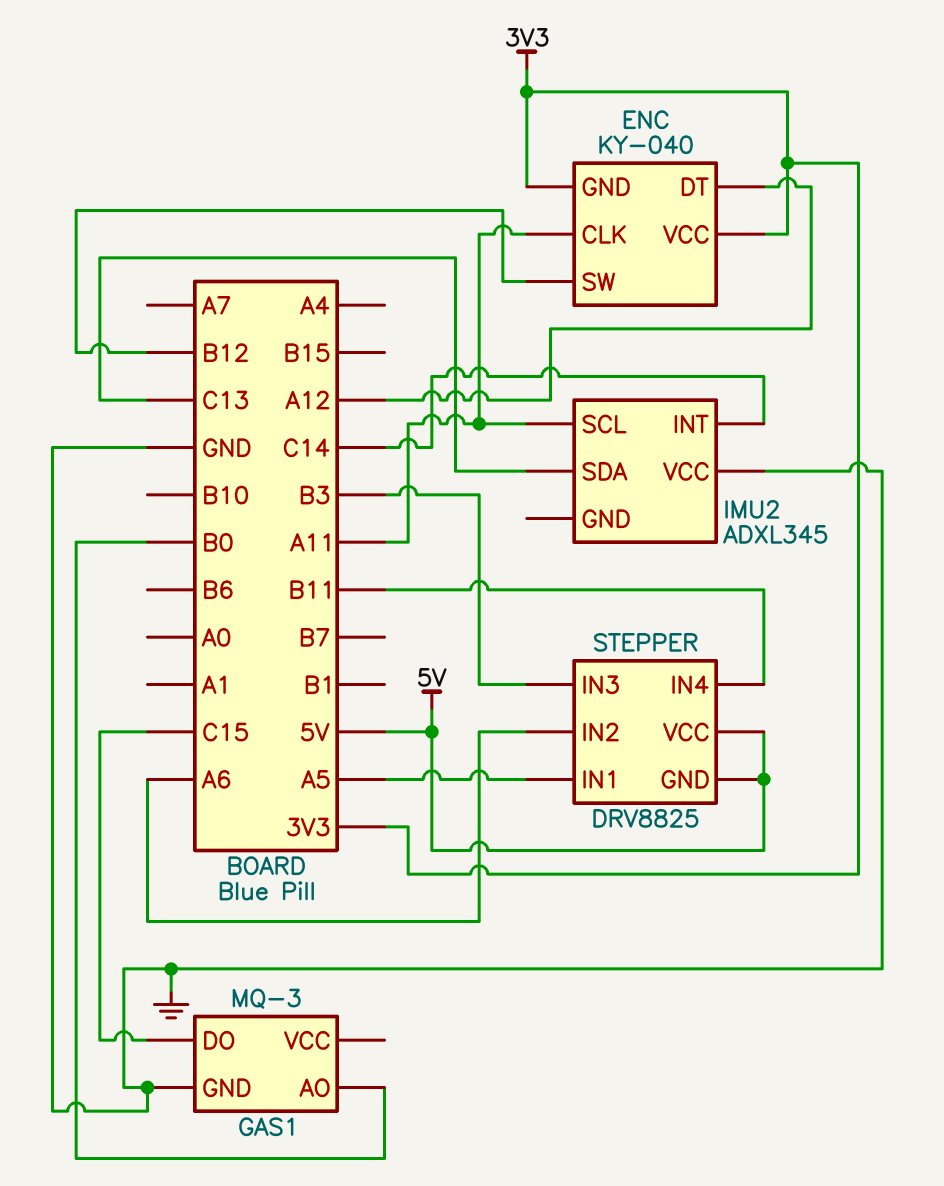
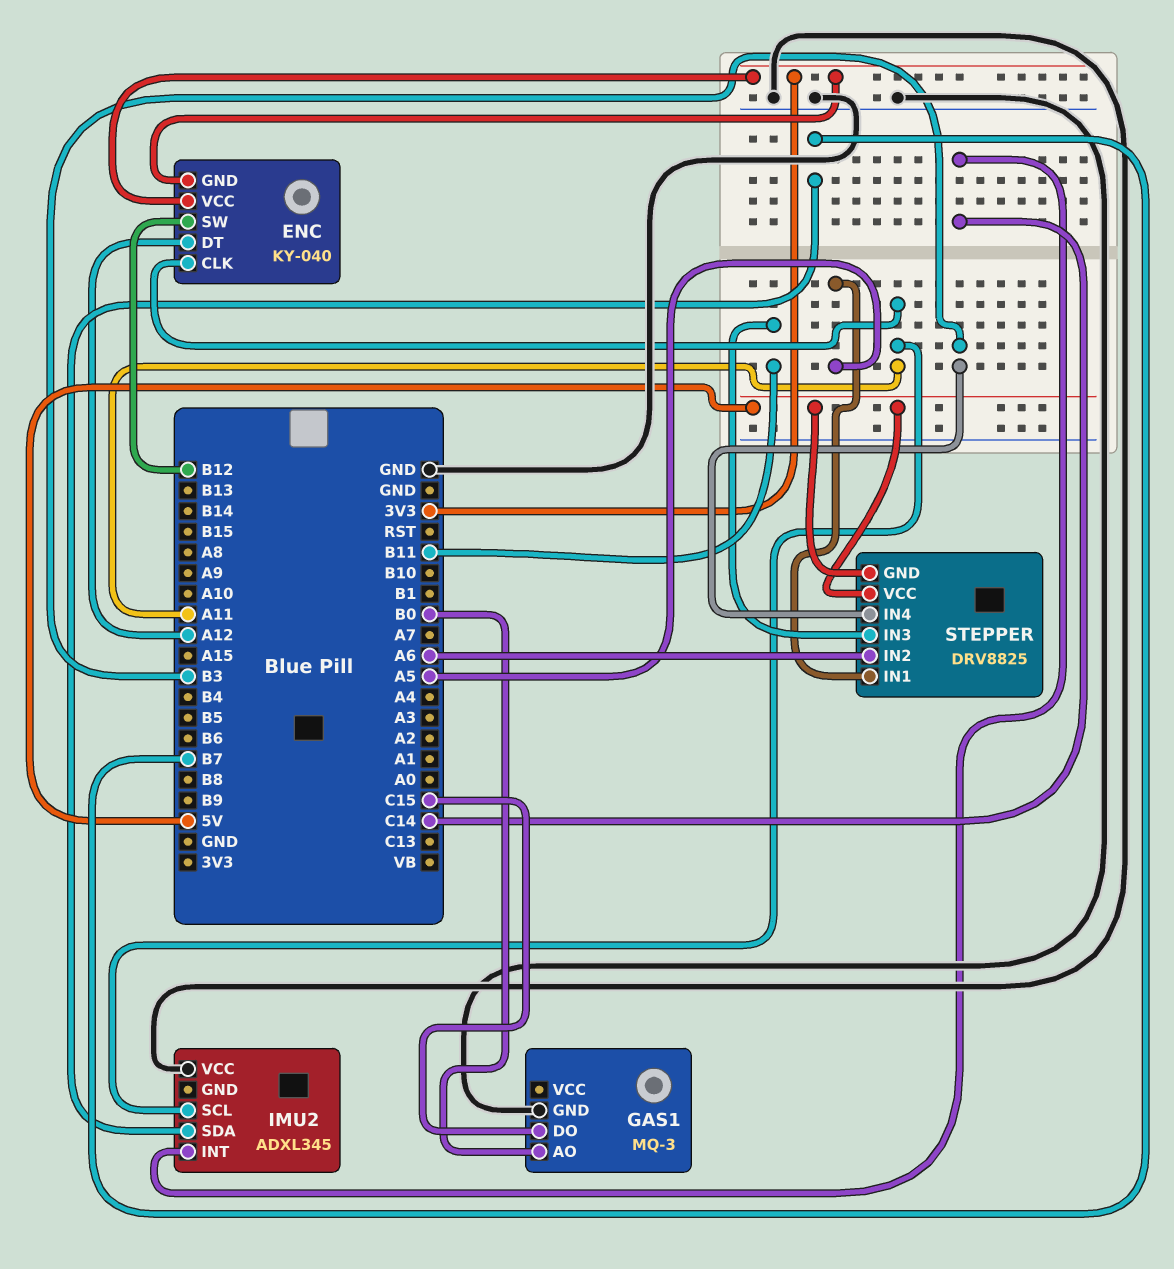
IMU2 pin SDA: C13 -> B7
STEPPER pin IN3: B3 -> B11
STEPPER pin IN4: B11 -> B3

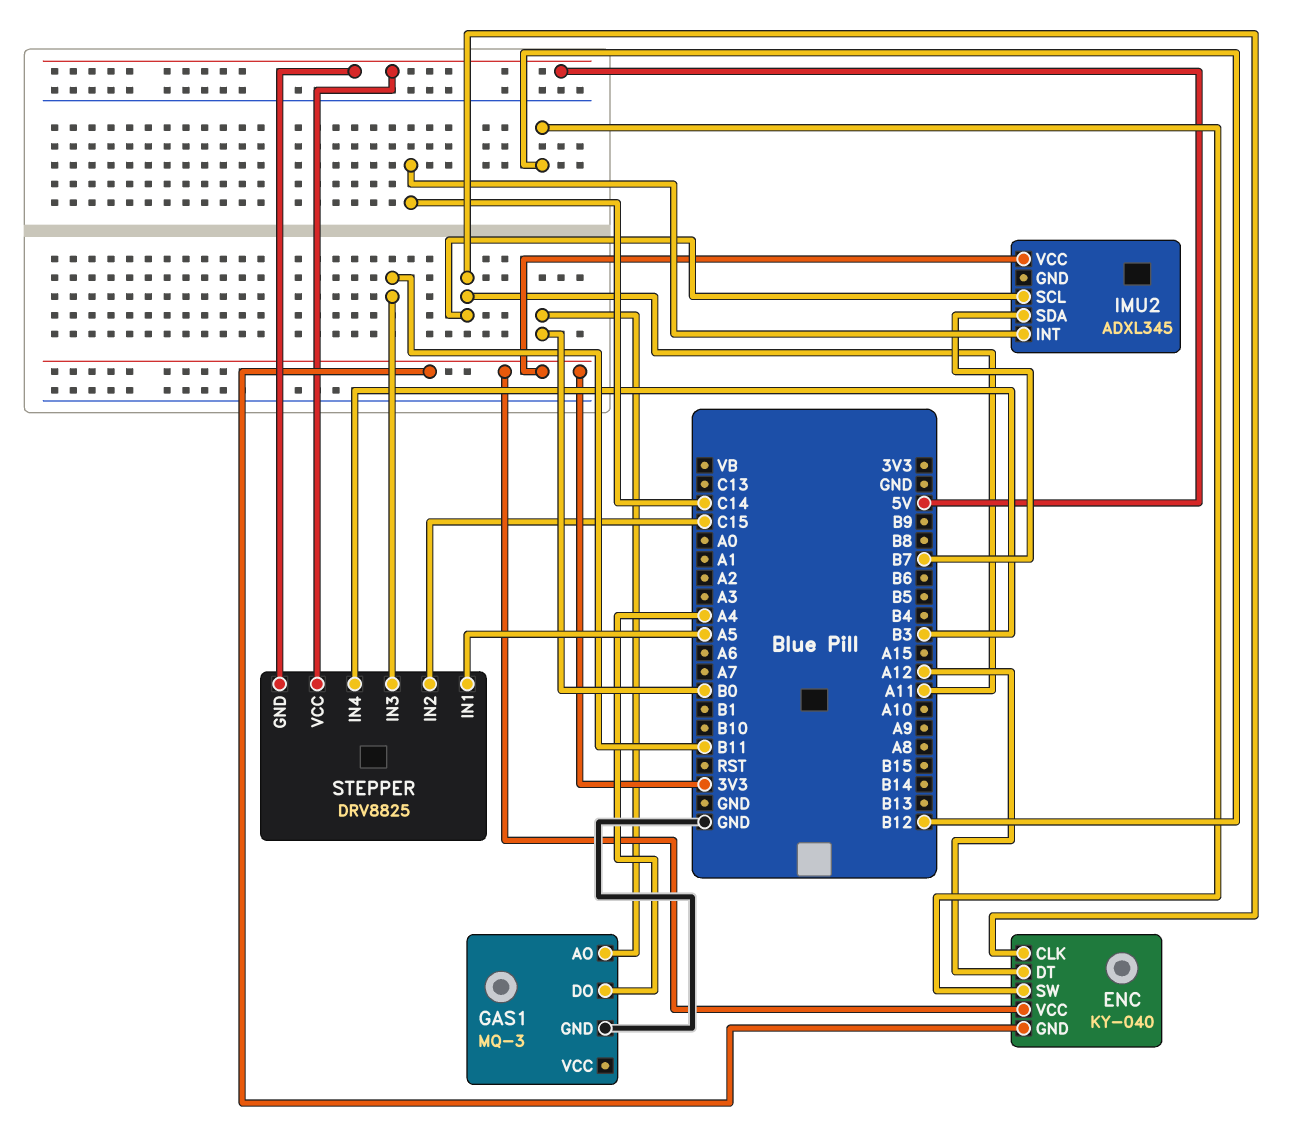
GAS1 pin DO: C15 -> A4
IMU2 pin VCC: GND -> 3V3
STEPPER pin IN2: A6 -> C15

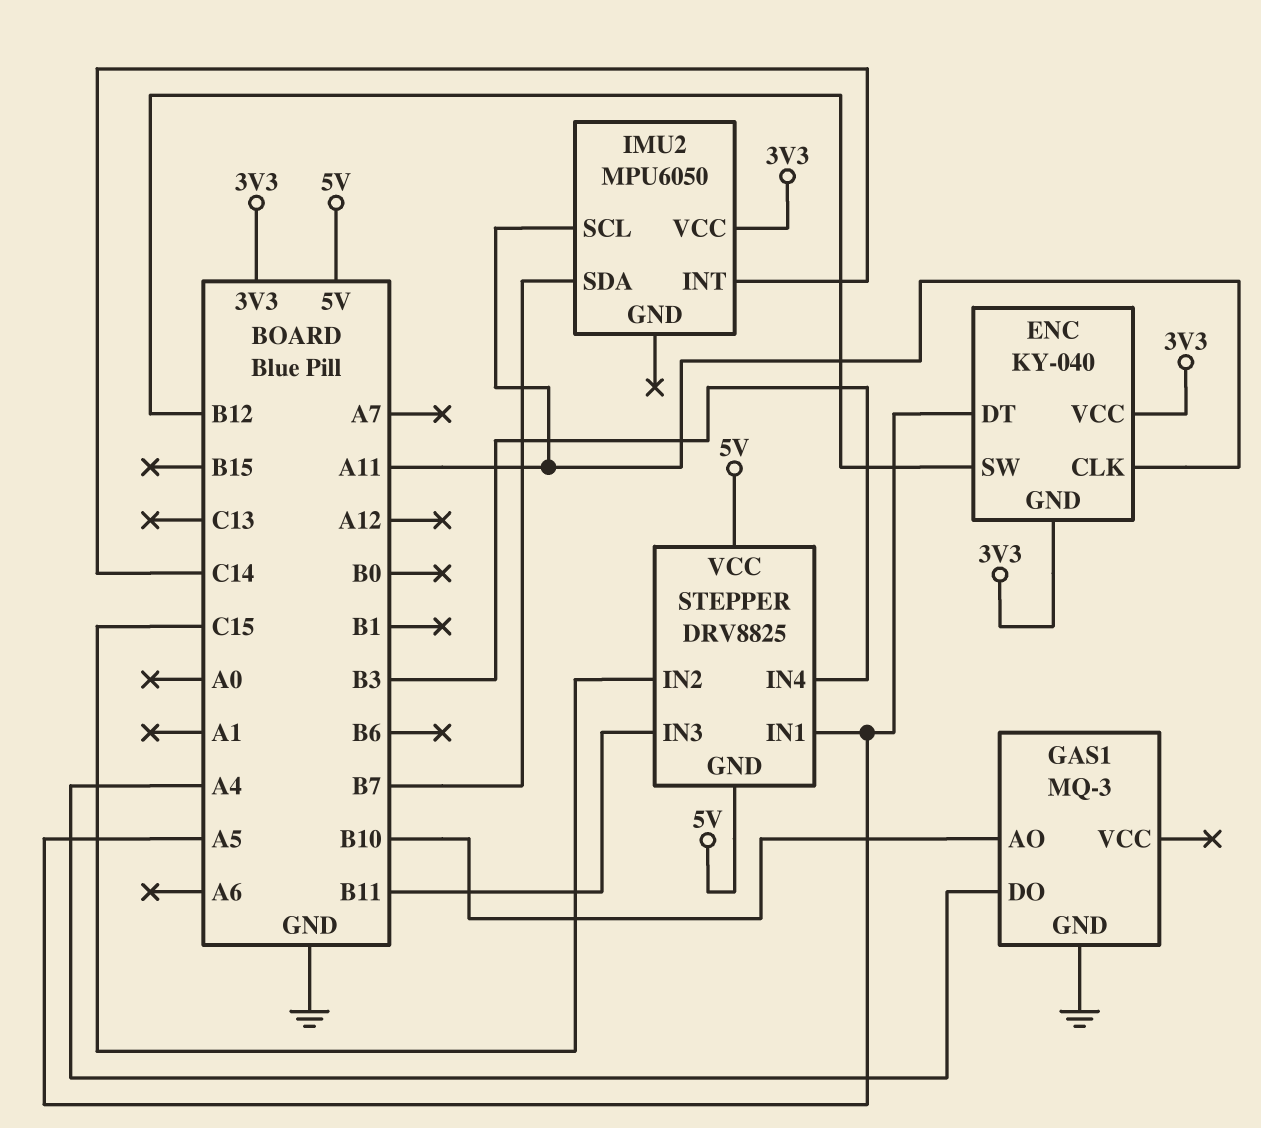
ENC pin DT: A12 -> A5
GAS1 pin AO: B0 -> B10
IMU2: ADXL345 -> MPU6050

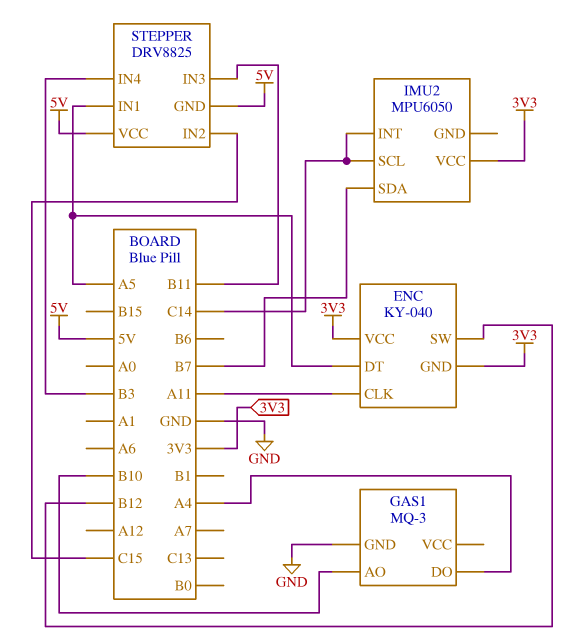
IMU2 pin SCL: A11 -> C14

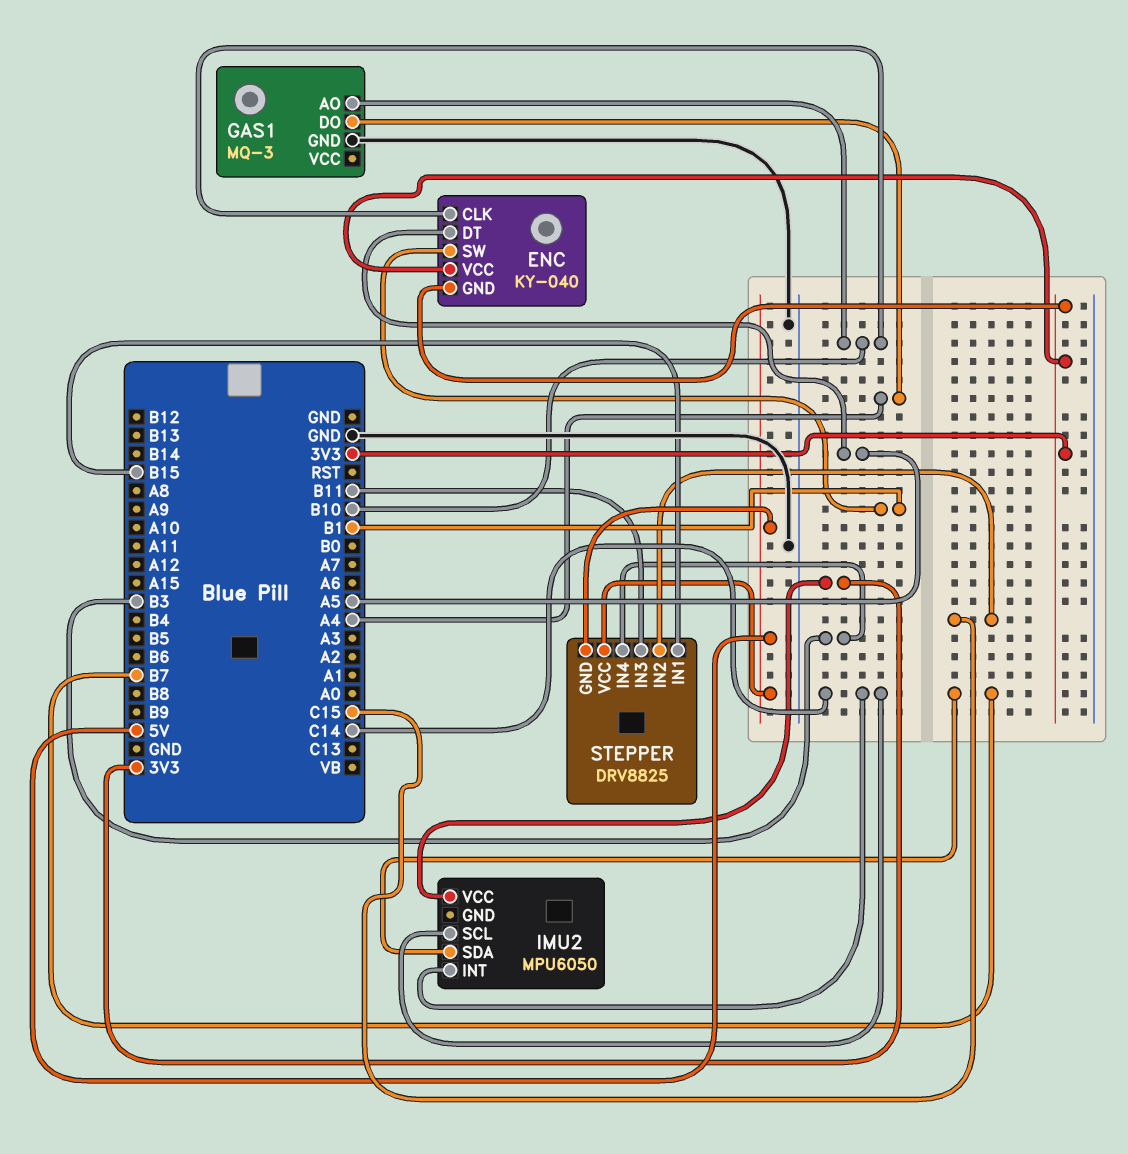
ENC pin CLK: A11 -> B10
ENC pin SW: B12 -> B1
STEPPER pin IN1: A5 -> B15

